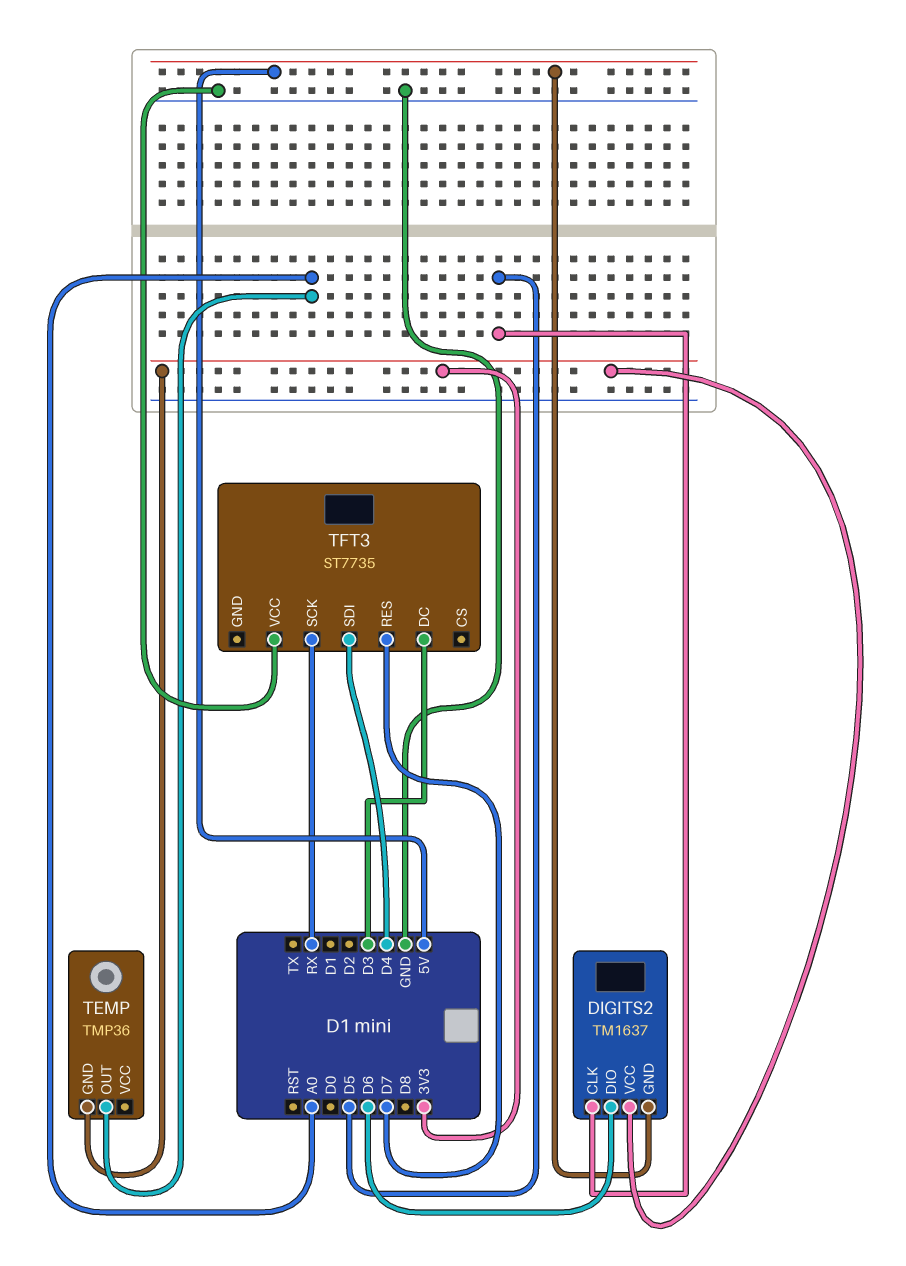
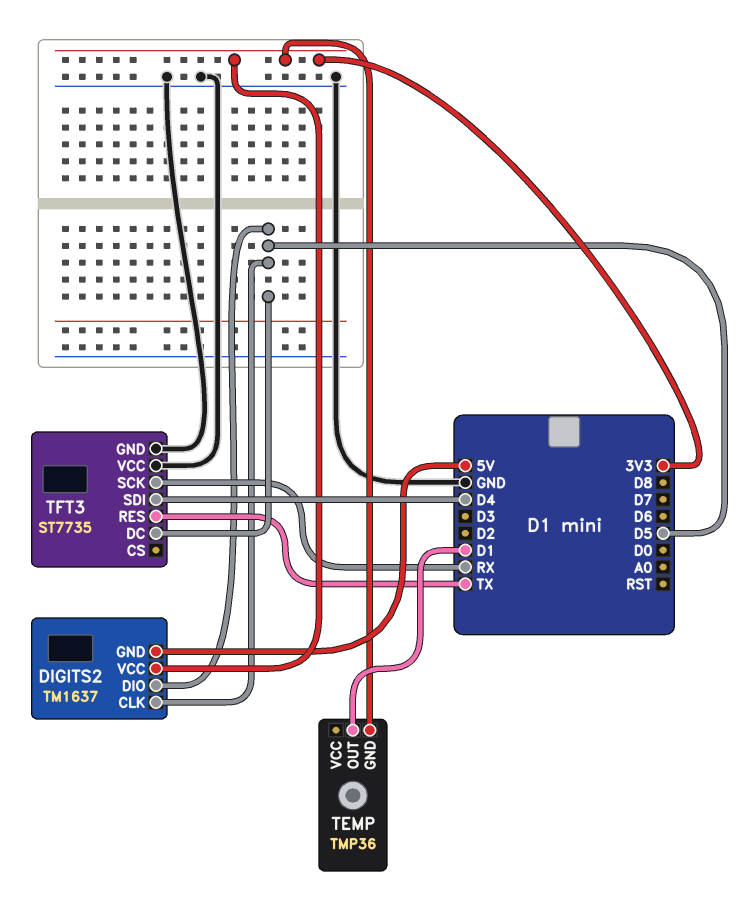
DIGITS2 pin DIO: D6 -> D5
TEMP pin OUT: A0 -> D1
TFT3 pin DC: D3 -> D5
TFT3 pin GND: none -> GND
TFT3 pin RES: D7 -> TX

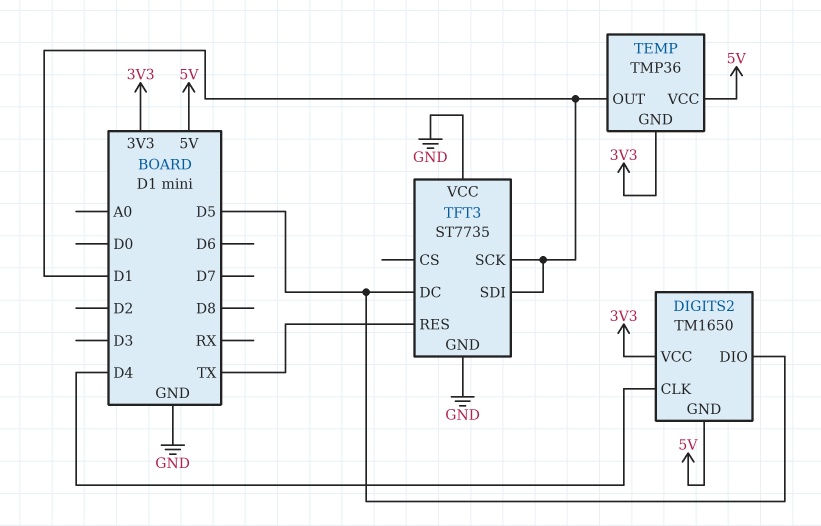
DIGITS2: TM1637 -> TM1650
DIGITS2 pin CLK: D5 -> D4
TEMP pin VCC: none -> 5V
TFT3 pin SCK: RX -> D1
TFT3 pin SDI: D4 -> D1

